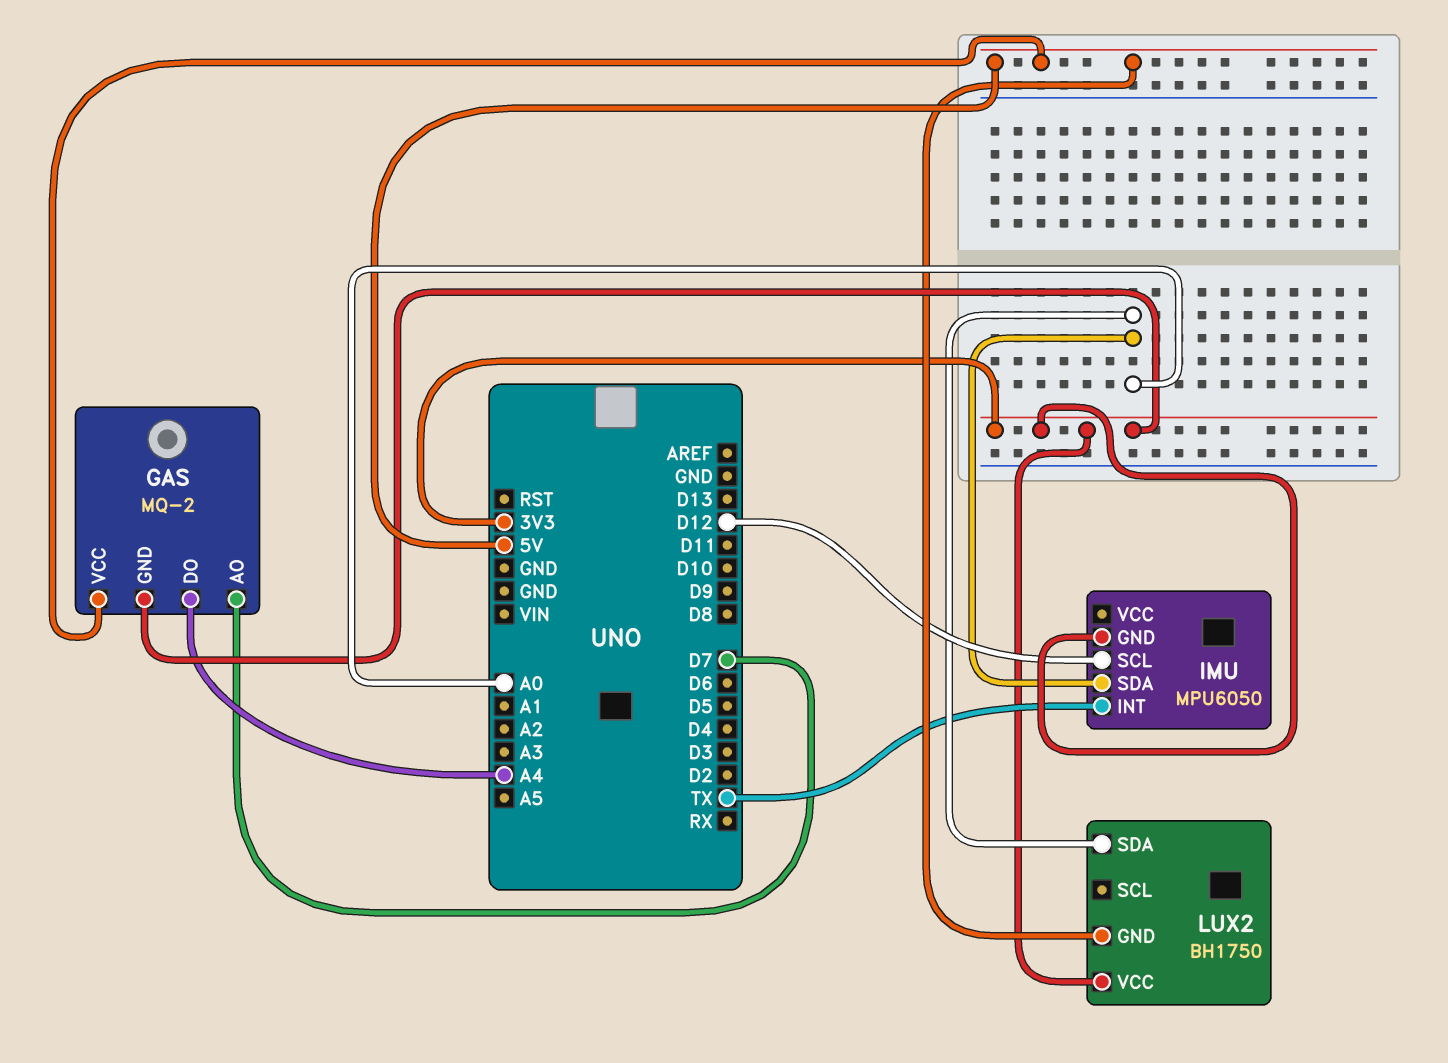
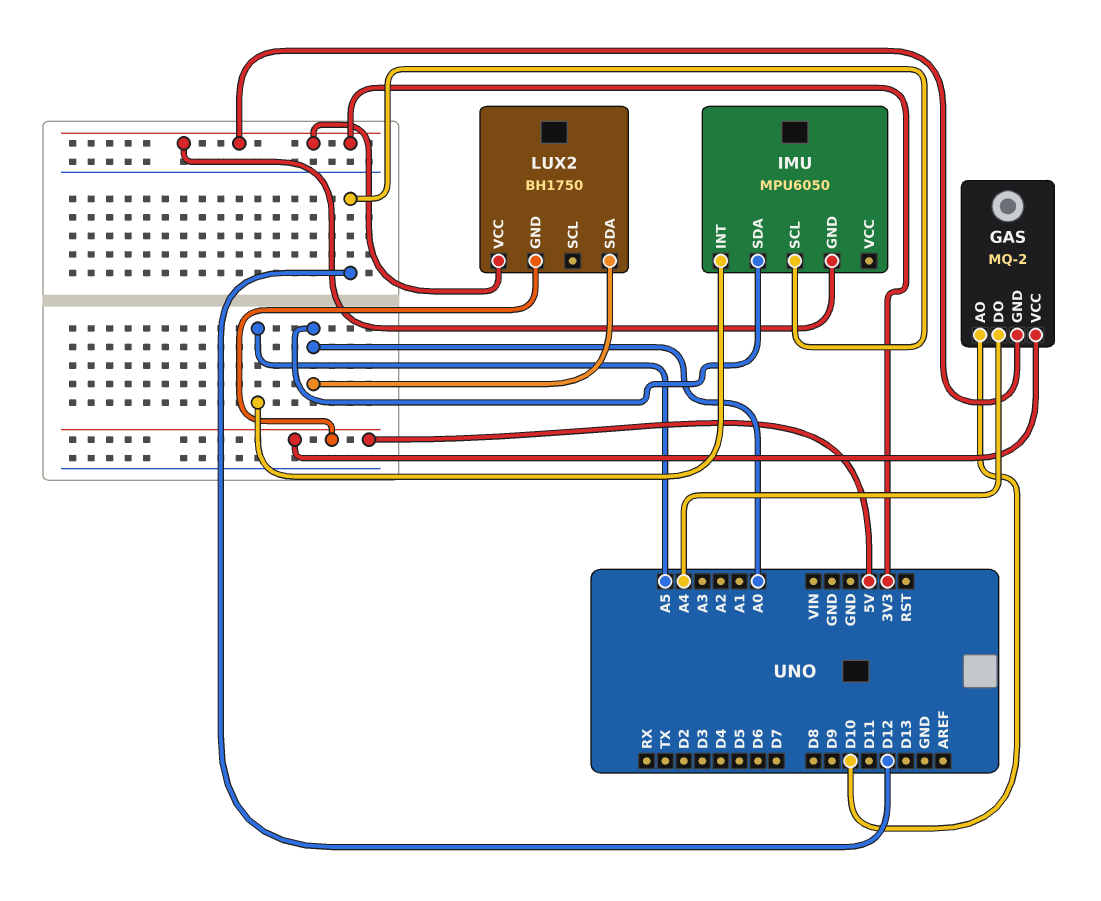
GAS pin AO: D7 -> D10
IMU pin INT: TX -> A5

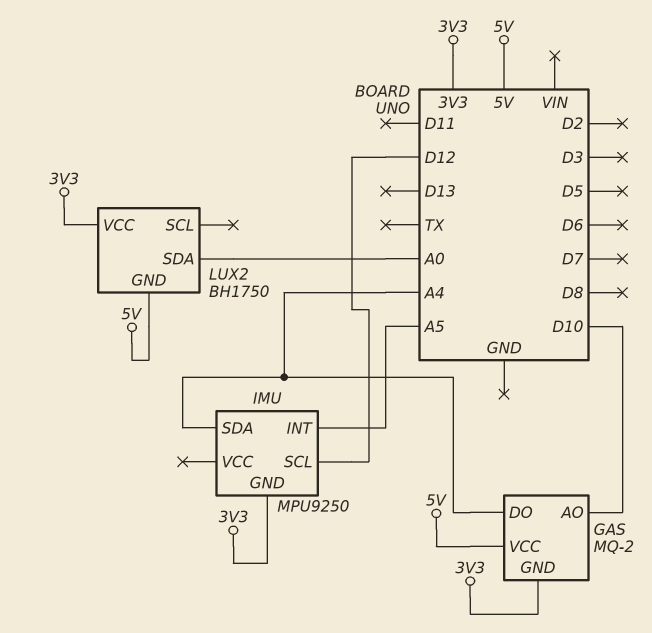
IMU: MPU6050 -> MPU9250
IMU pin SDA: A0 -> A4

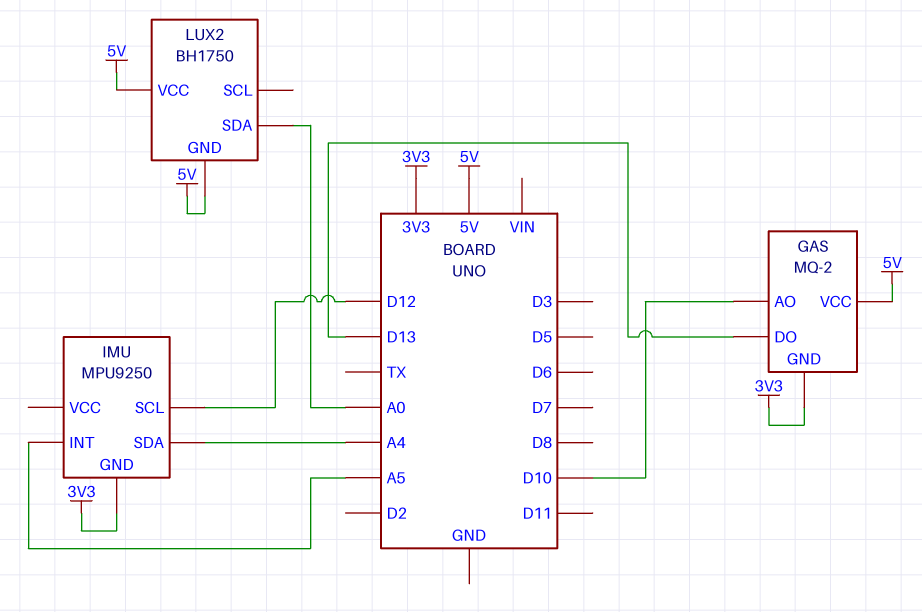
GAS pin DO: A4 -> D13
LUX2 pin VCC: 3V3 -> 5V

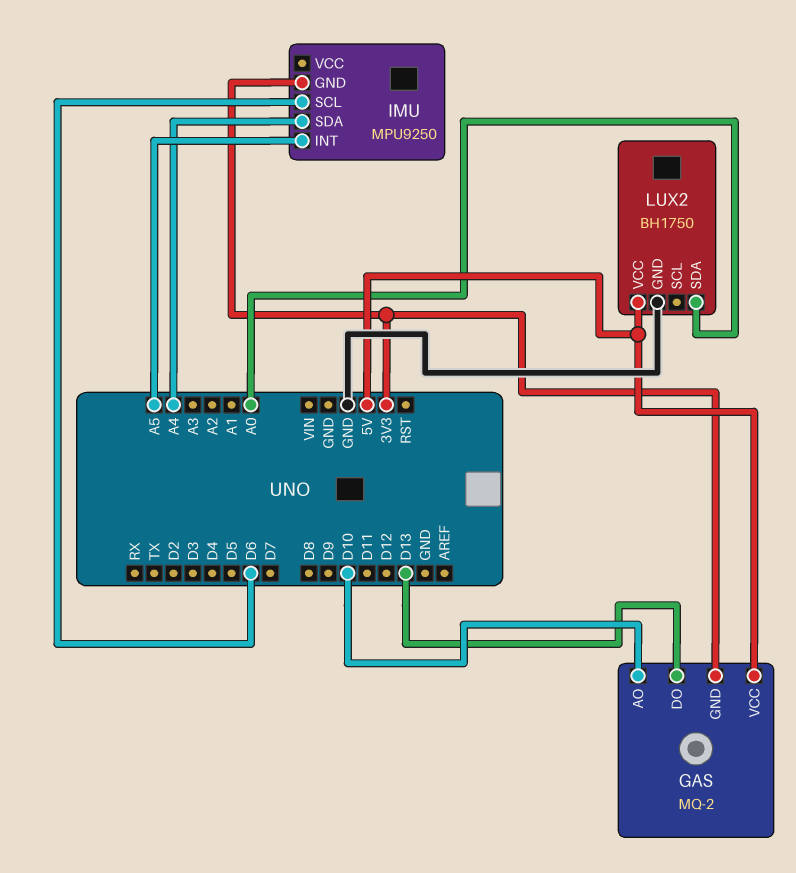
IMU pin SCL: D12 -> D6
LUX2 pin GND: 5V -> GND

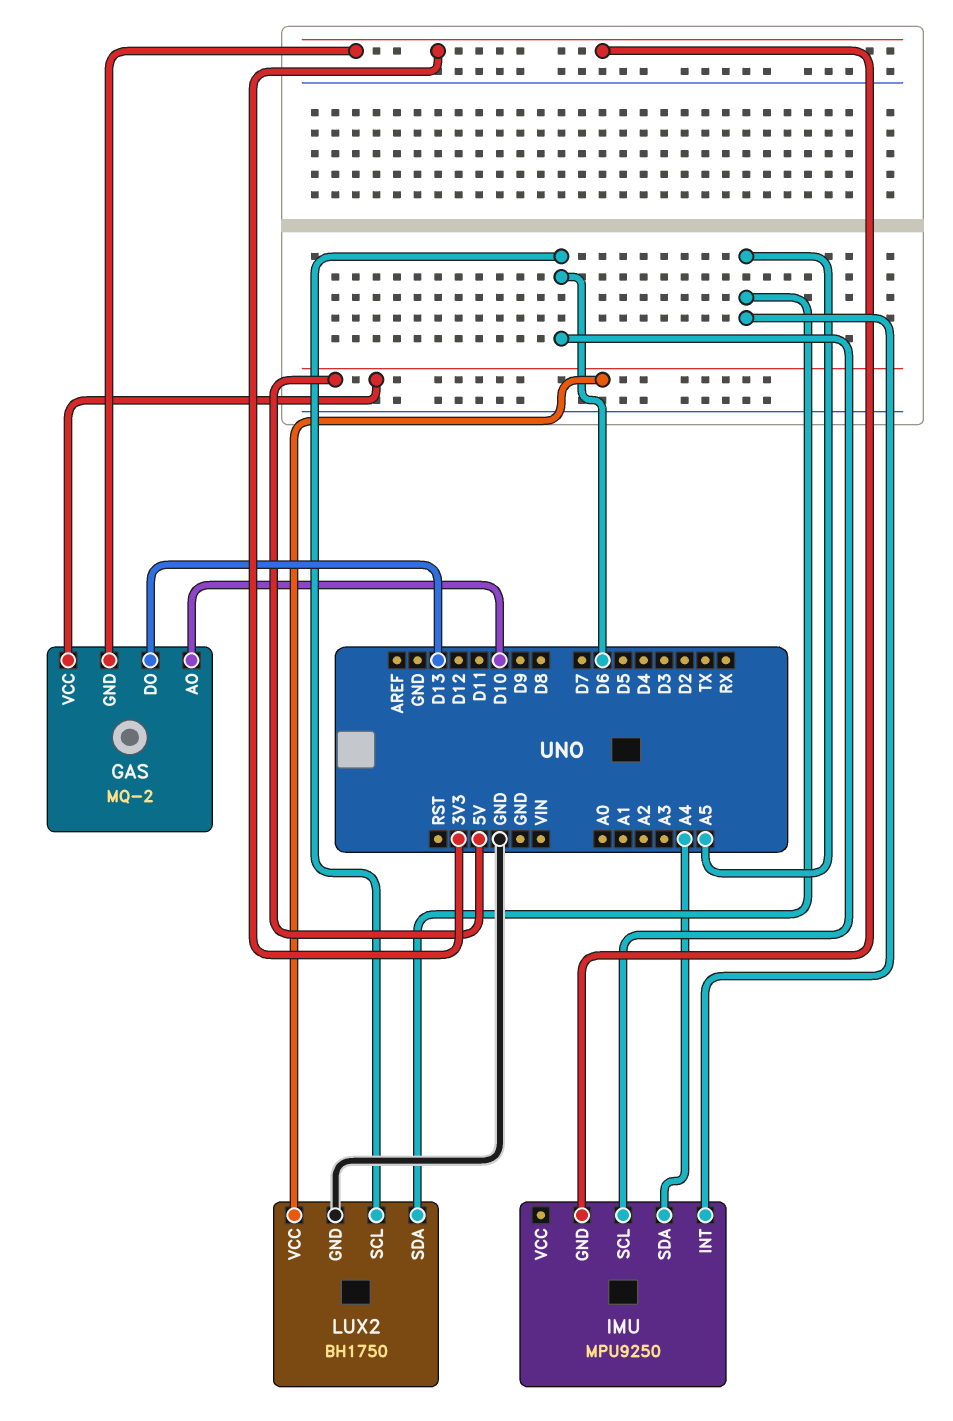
LUX2 pin SCL: none -> D6
LUX2 pin SDA: A0 -> A5

